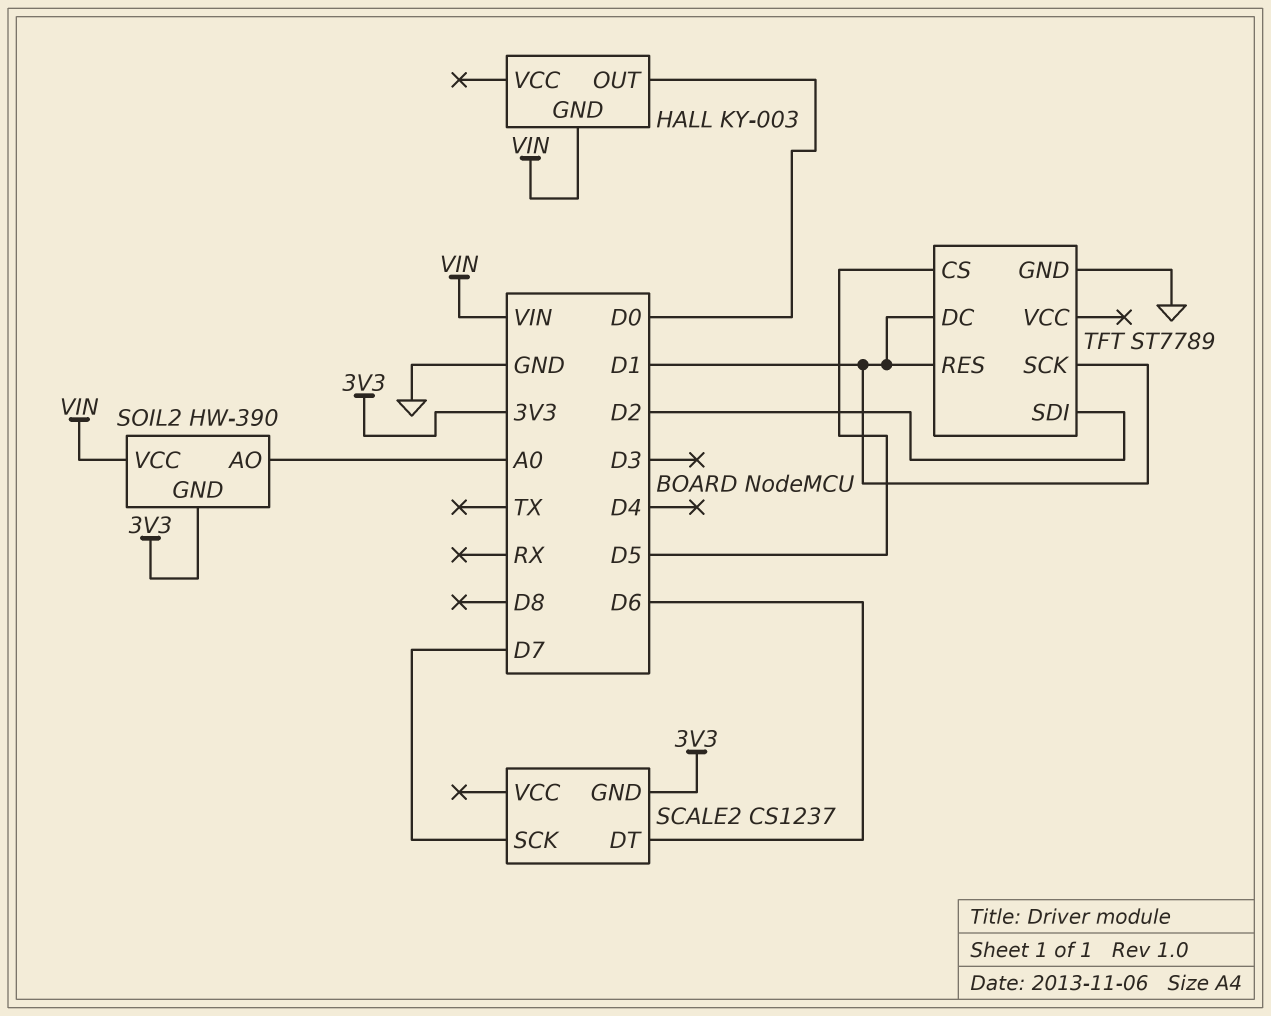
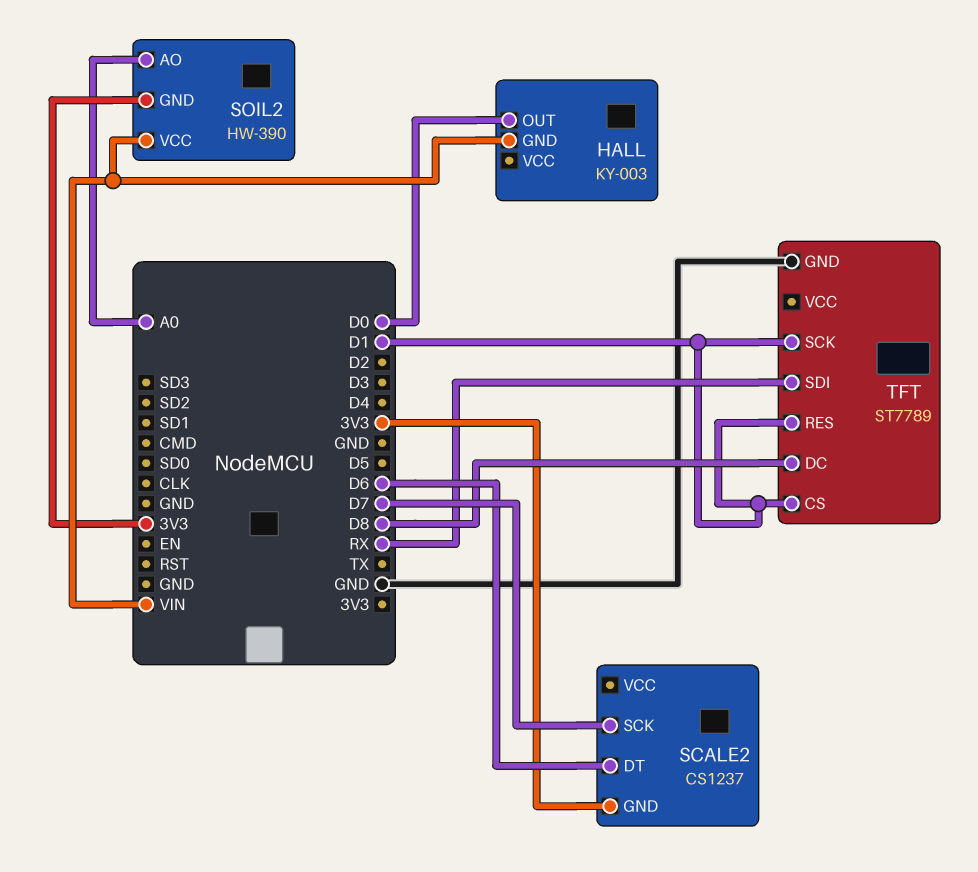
TFT pin CS: D5 -> D1
TFT pin DC: D1 -> D8
TFT pin SDI: D2 -> RX

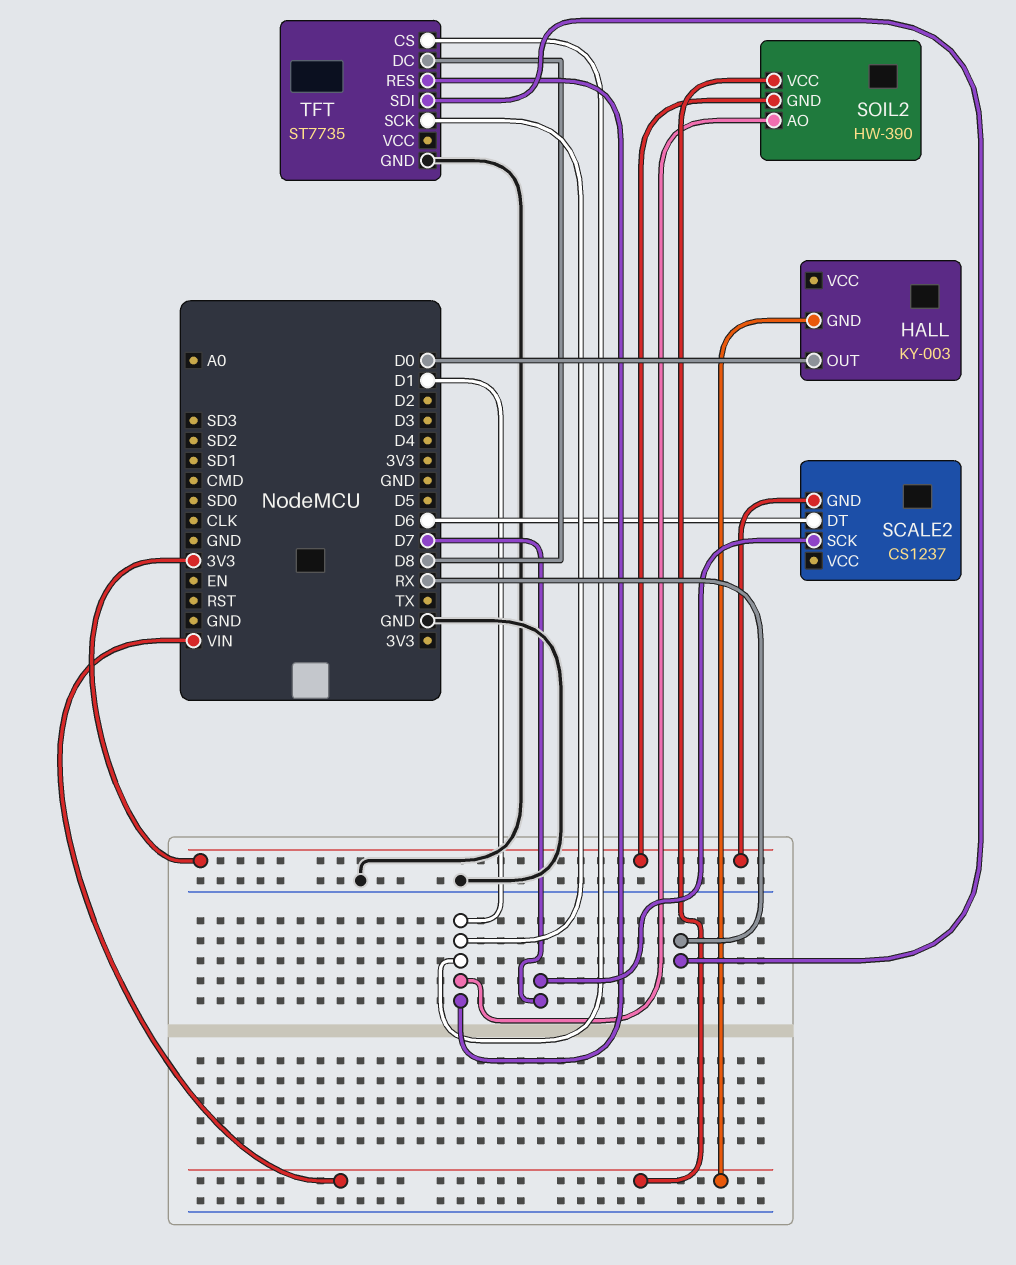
SOIL2 pin AO: A0 -> D1
TFT: ST7789 -> ST7735

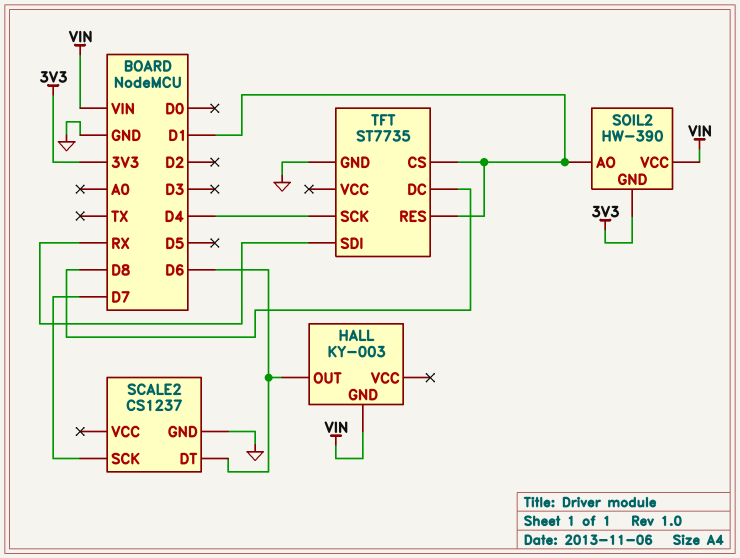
HALL pin OUT: D0 -> D6
SCALE2 pin GND: 3V3 -> GND
TFT pin SCK: D1 -> D4

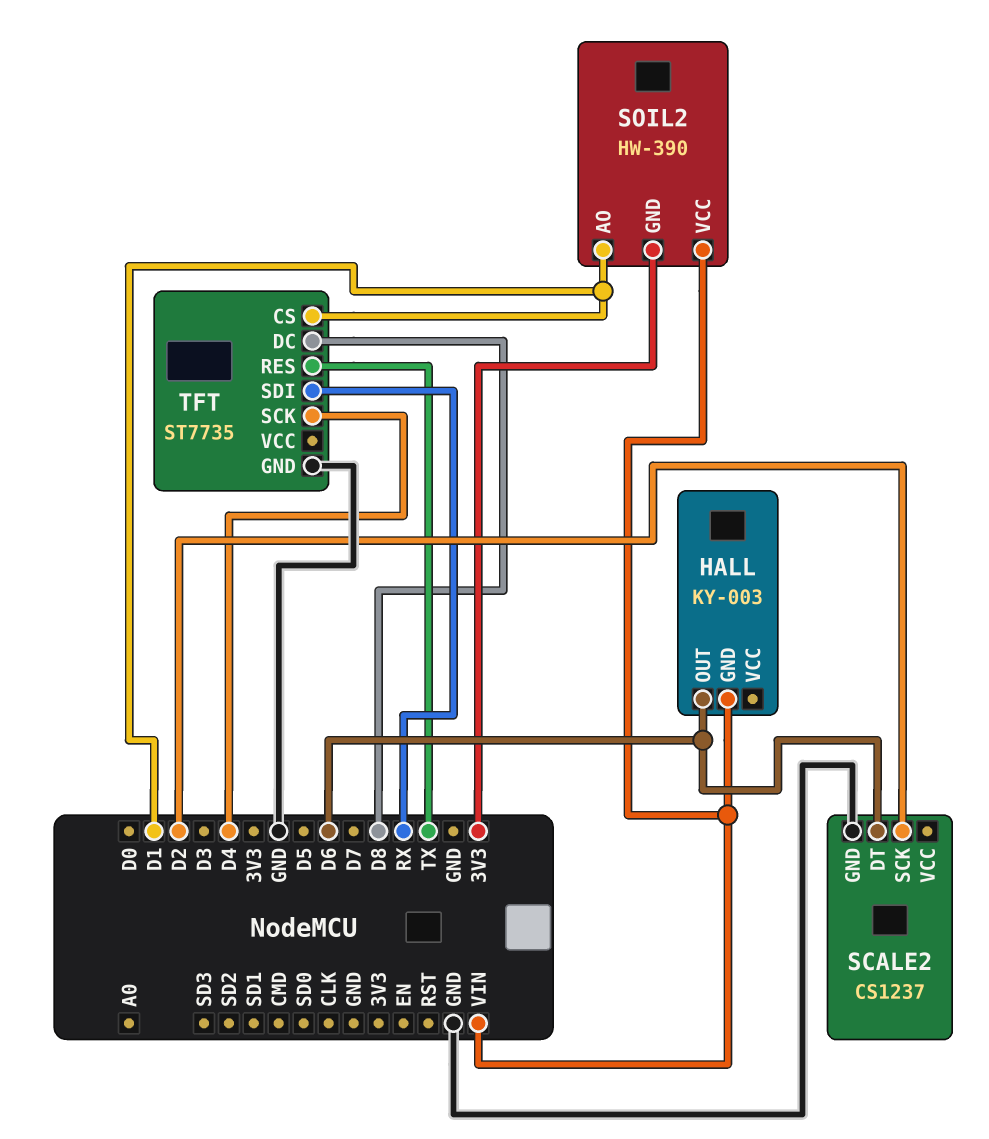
SCALE2 pin SCK: D7 -> D2
TFT pin RES: D1 -> TX

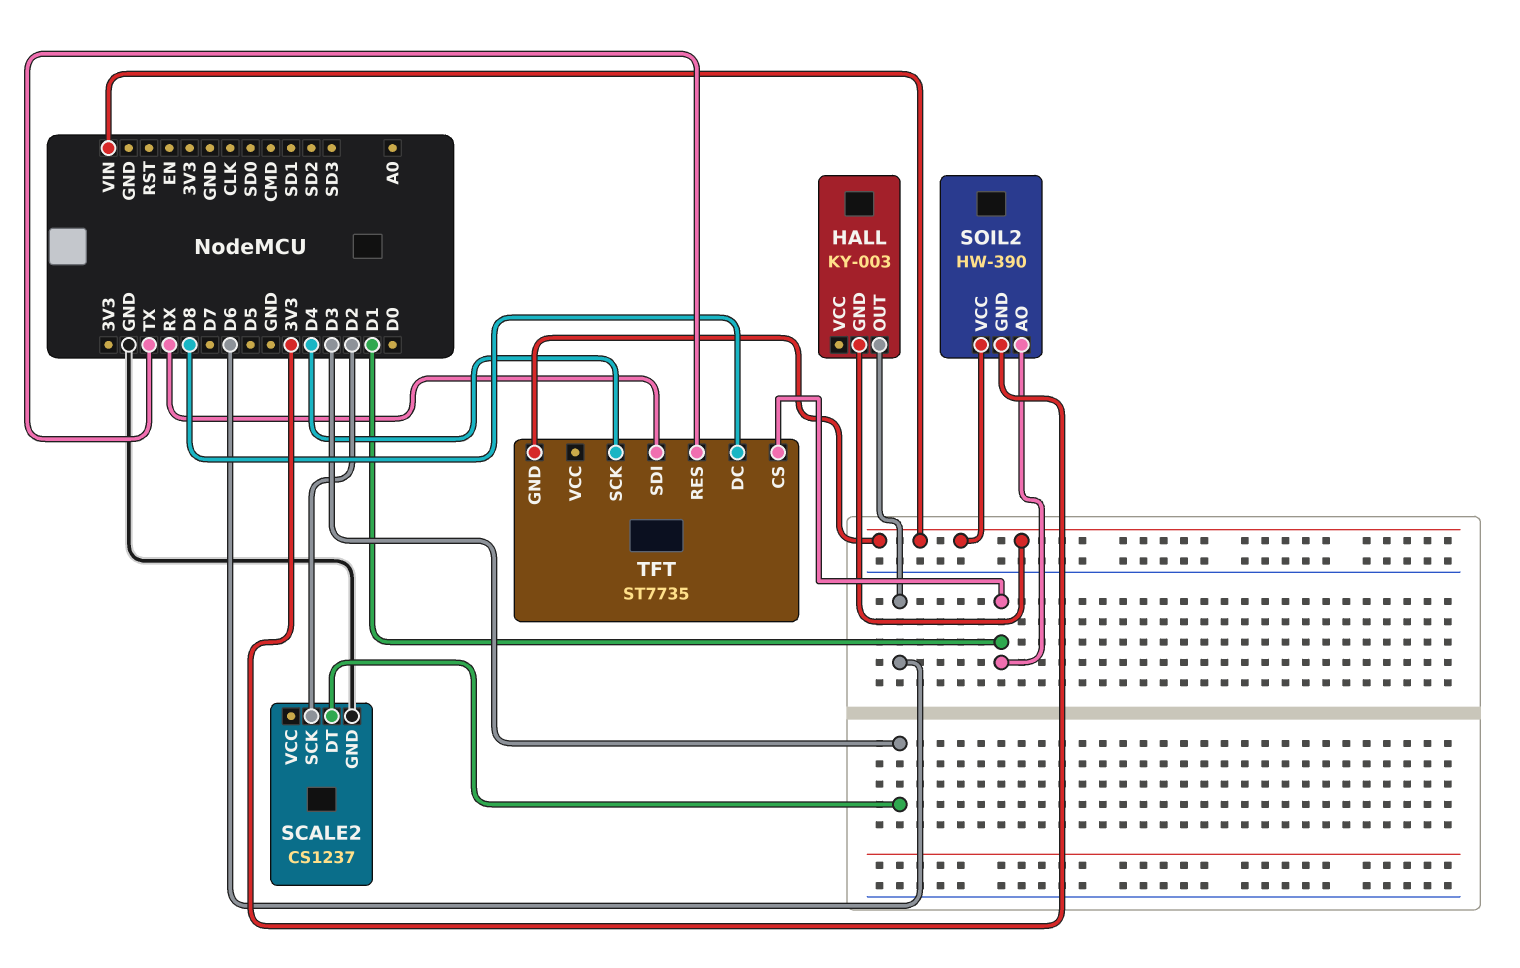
SCALE2 pin DT: D6 -> D3
TFT pin GND: GND -> VIN

